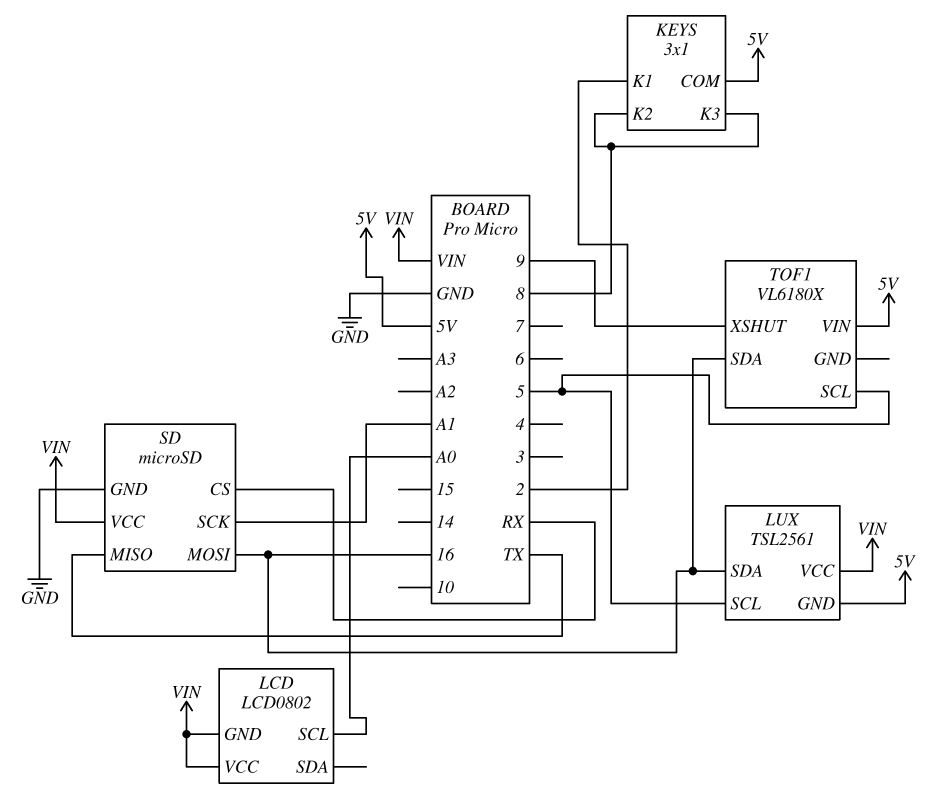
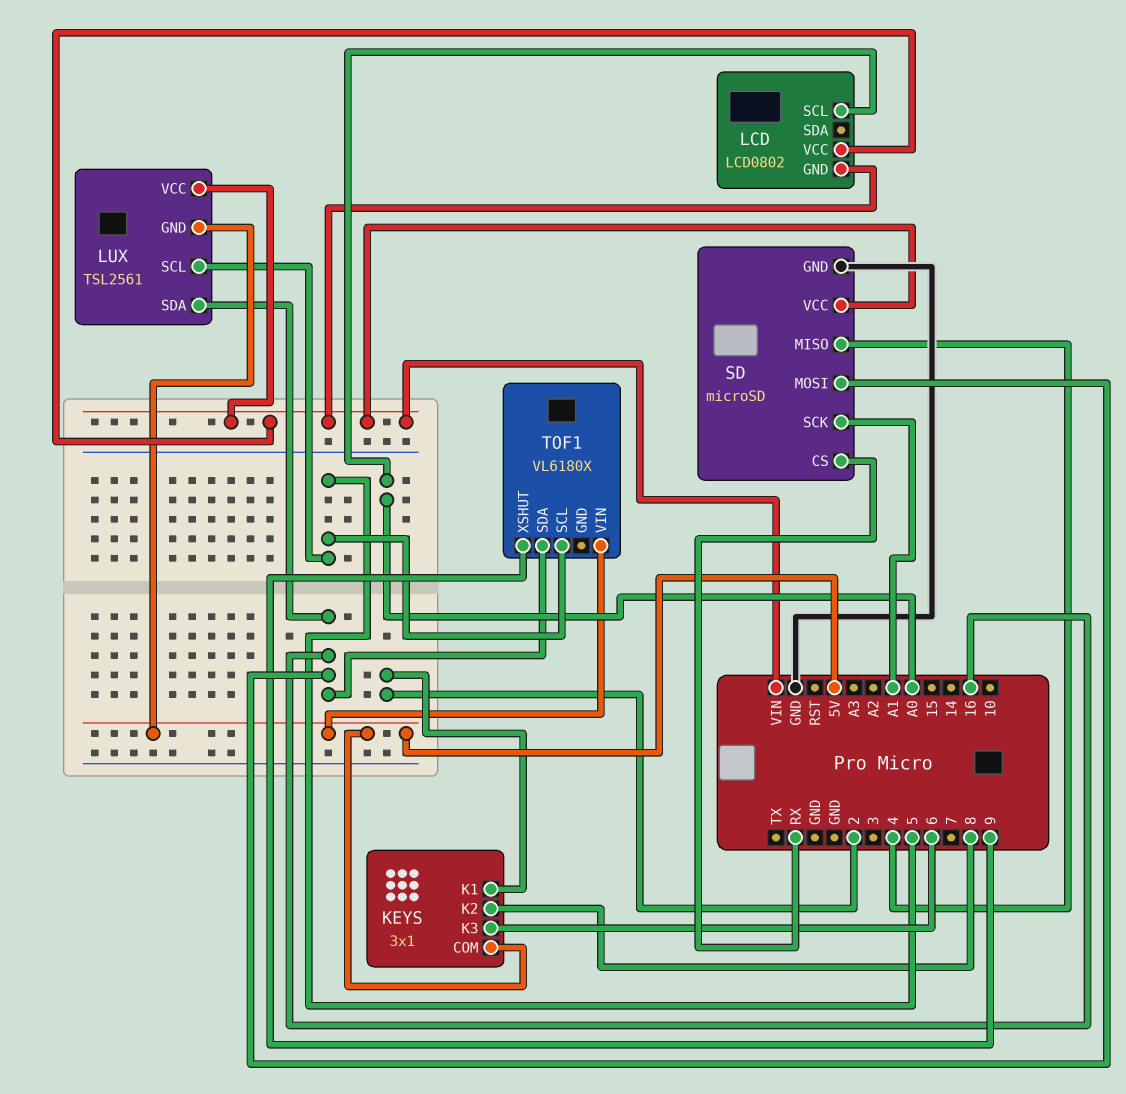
KEYS pin K3: 8 -> 6
SD pin MISO: TX -> 4

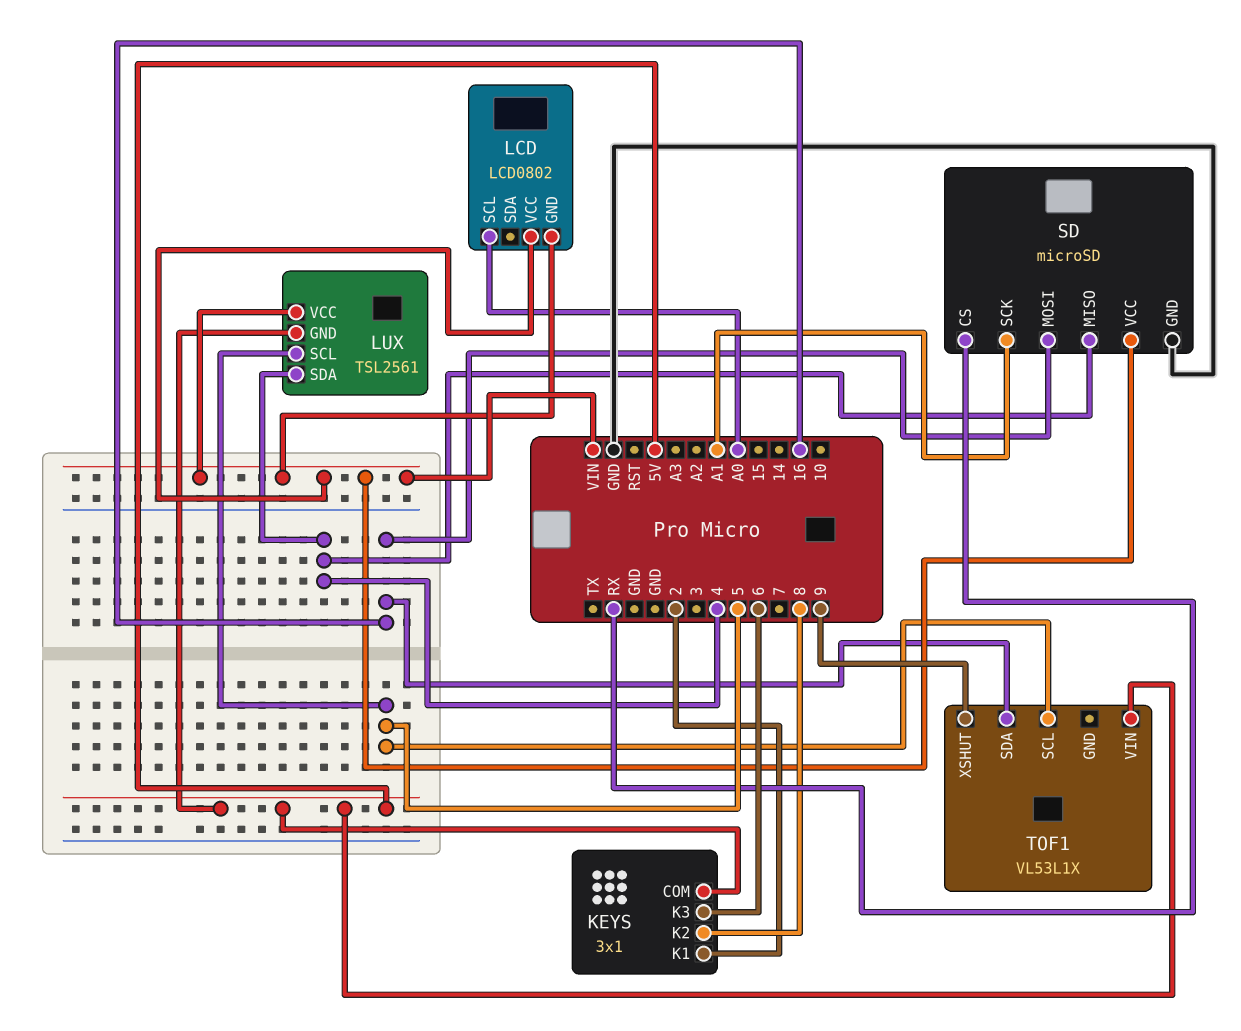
LUX pin SDA: 16 -> 4
TOF1: VL6180X -> VL53L1X

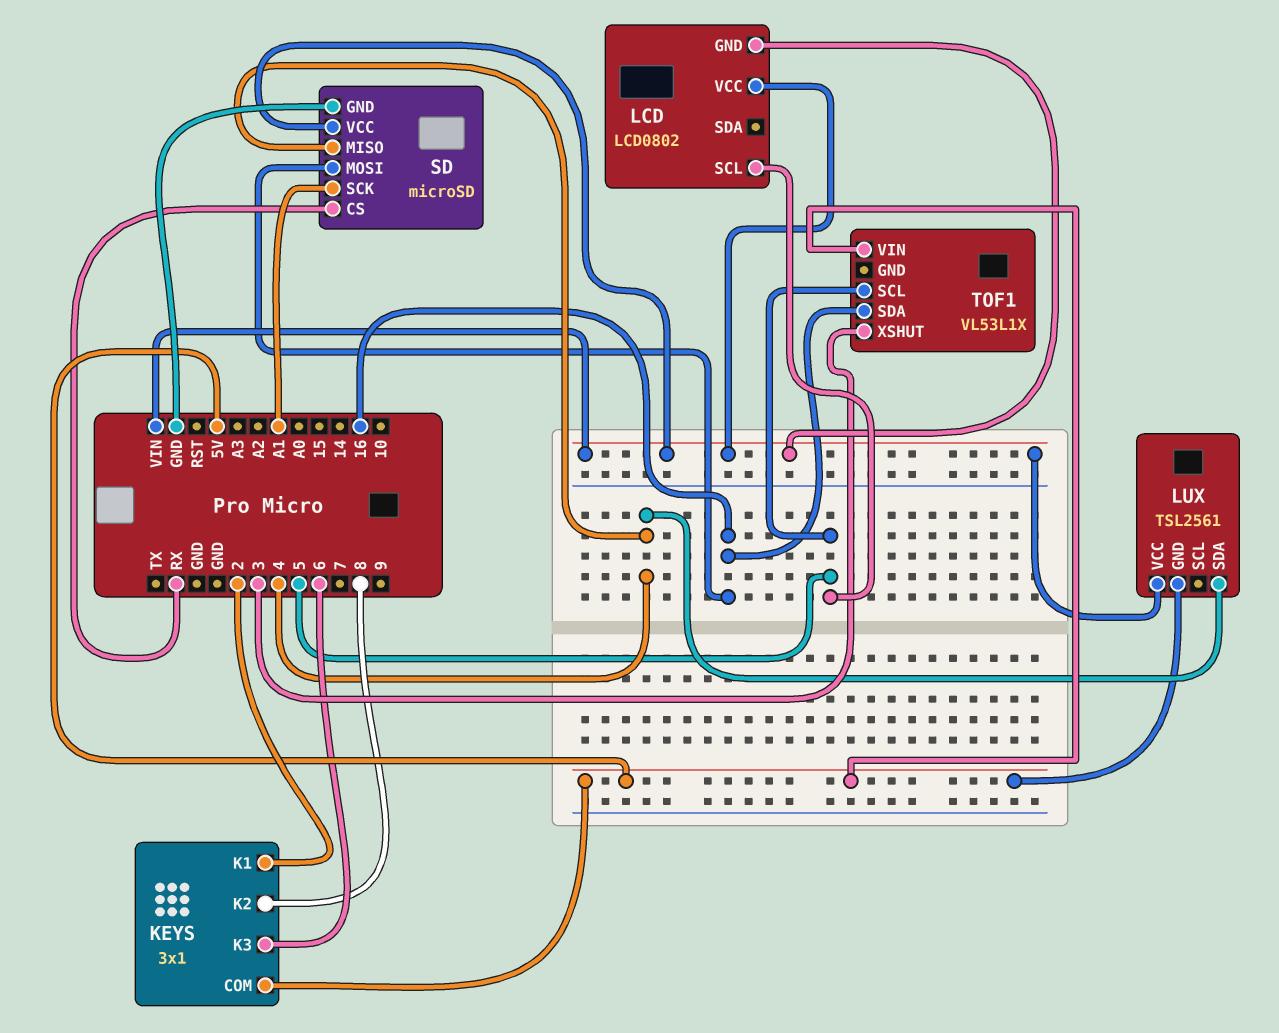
LCD pin SCL: A0 -> 5
LUX pin SCL: 5 -> none
TOF1 pin XSHUT: 9 -> 3

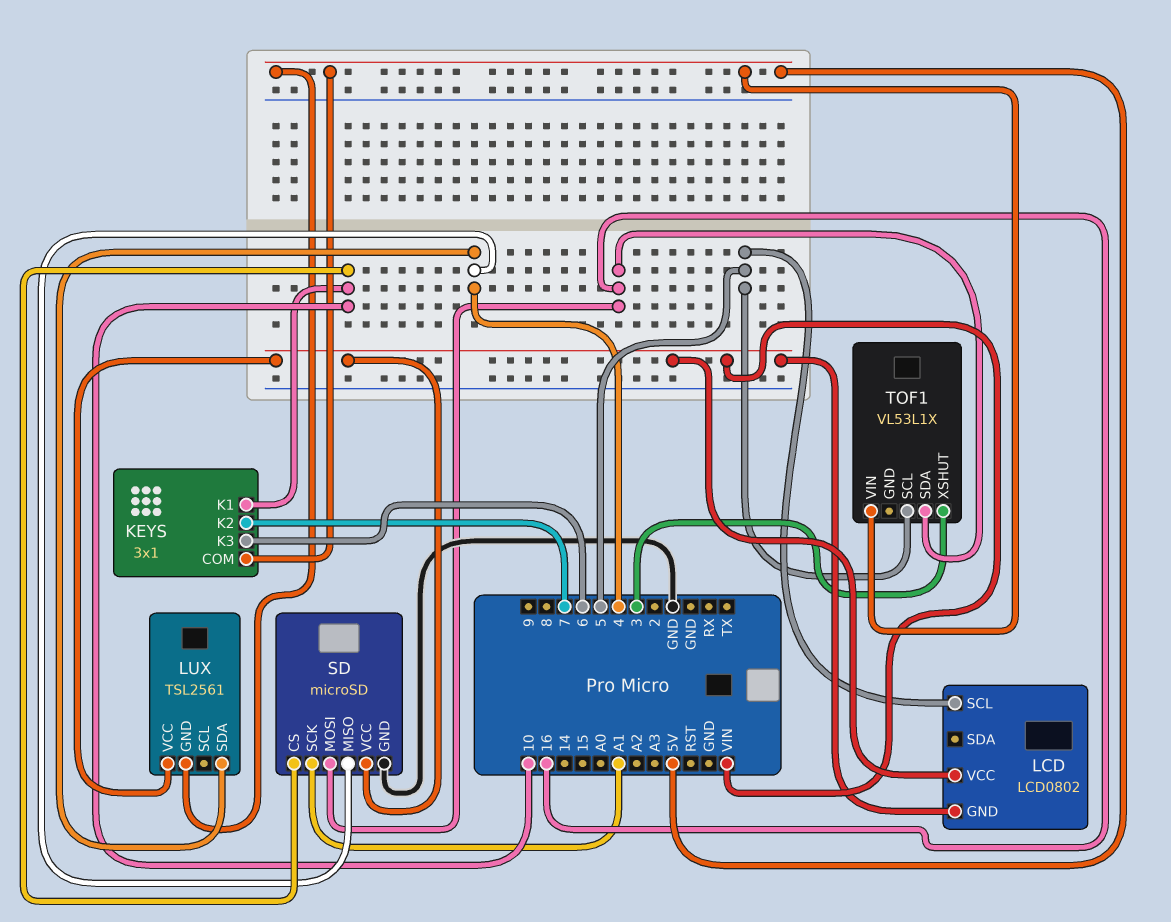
KEYS pin K1: 2 -> 10
KEYS pin K2: 8 -> 7
SD pin CS: RX -> 10

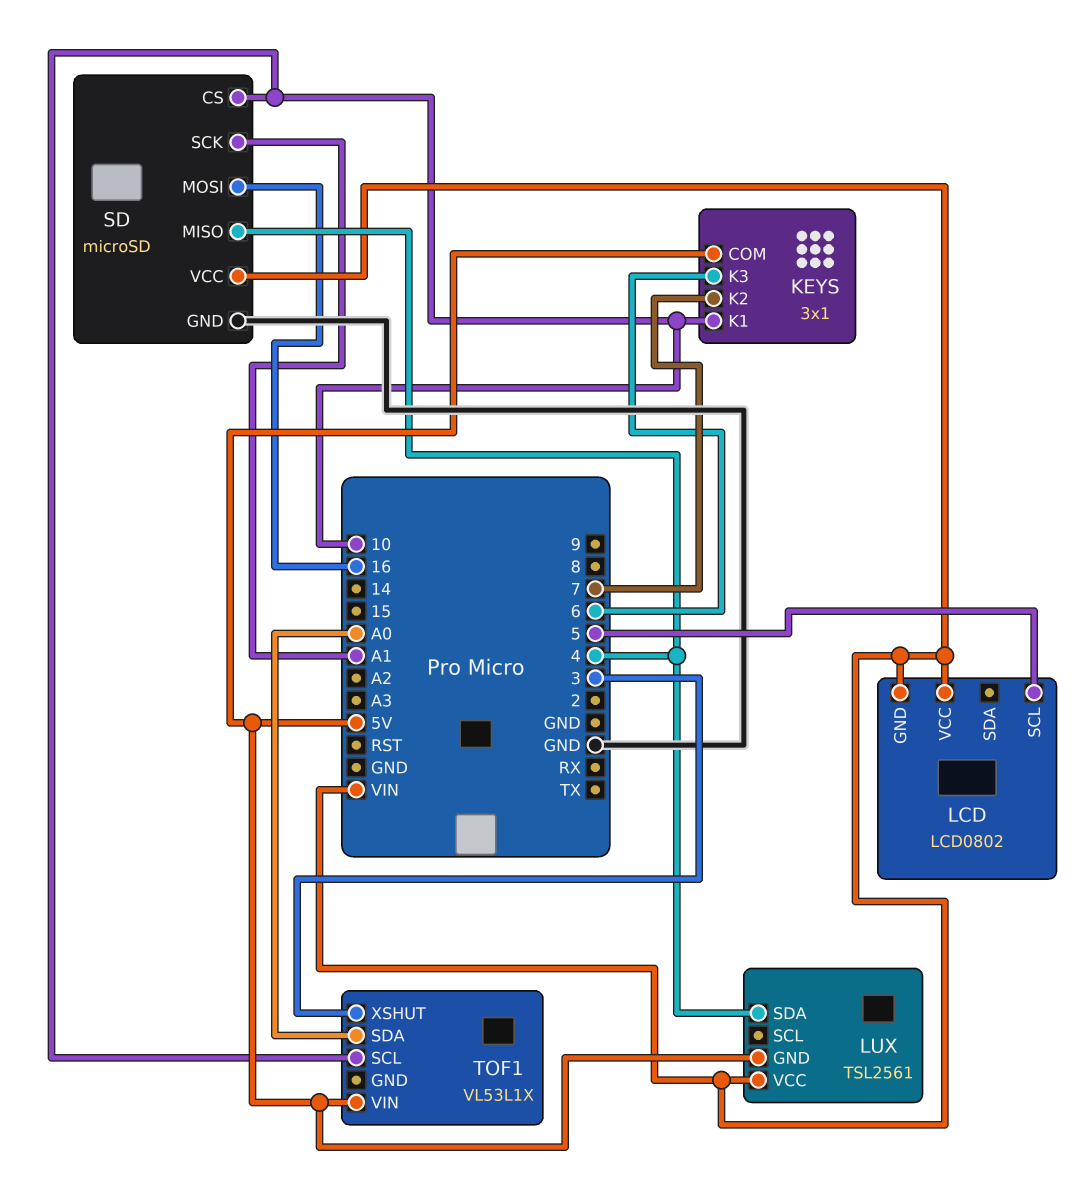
TOF1 pin SCL: 5 -> 10
TOF1 pin SDA: 16 -> A0

